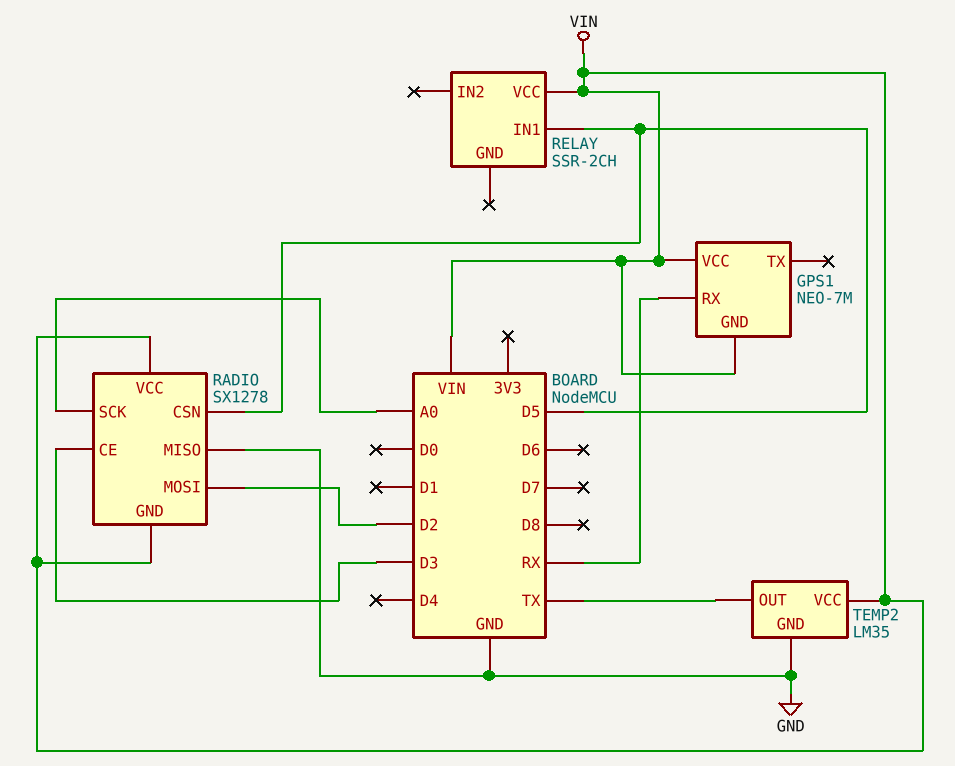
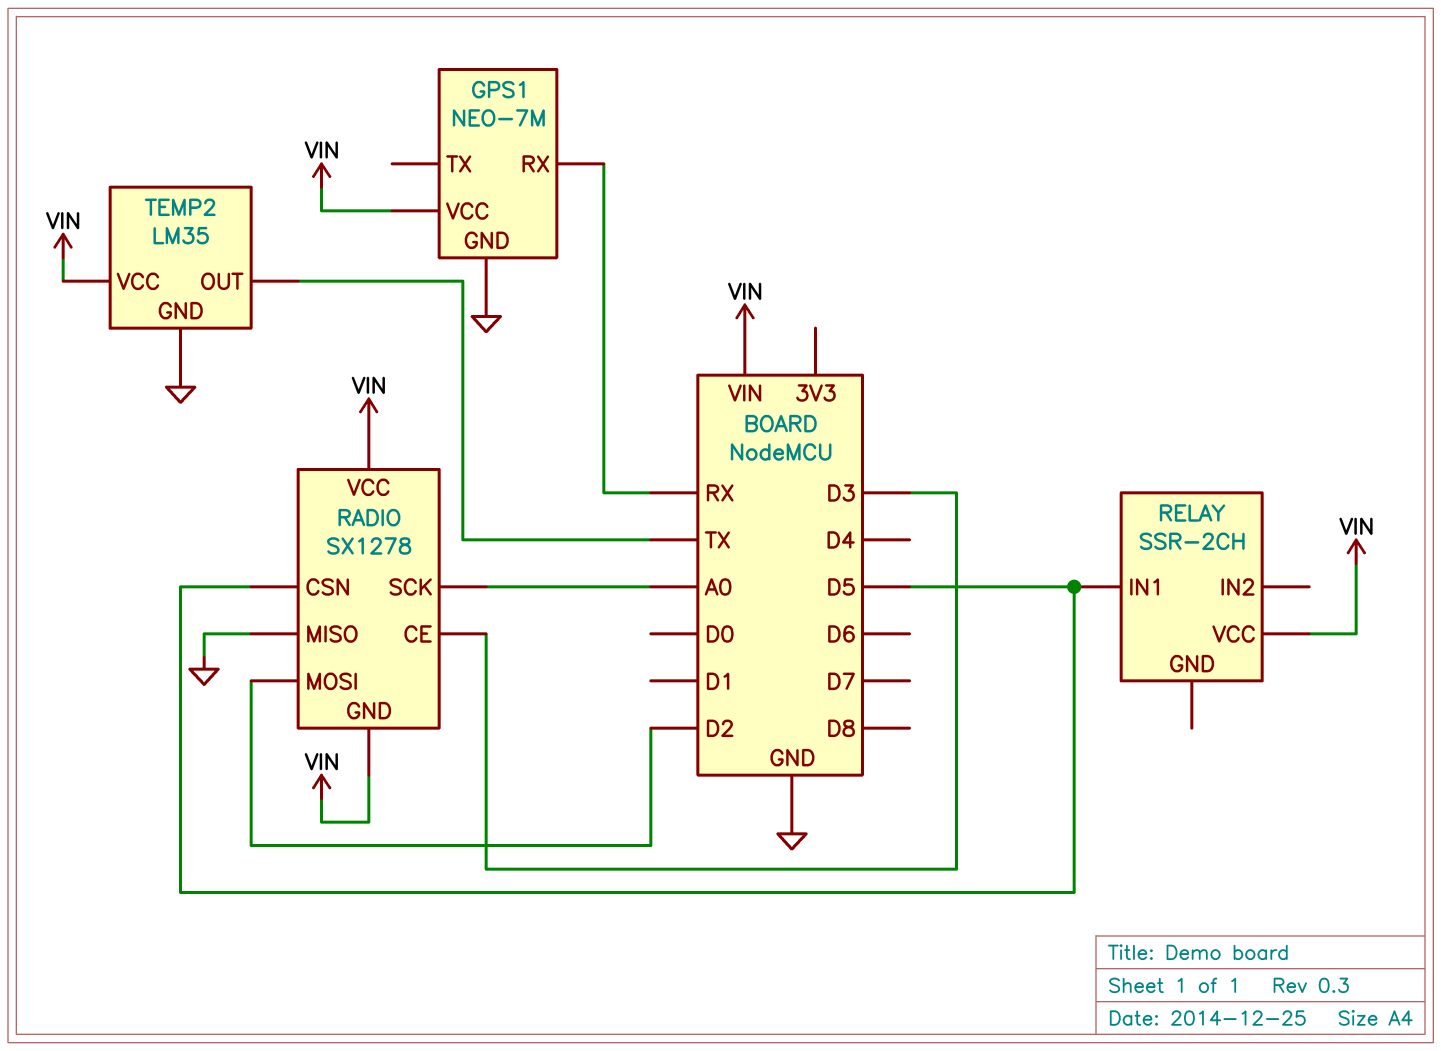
GPS1 pin GND: VIN -> GND

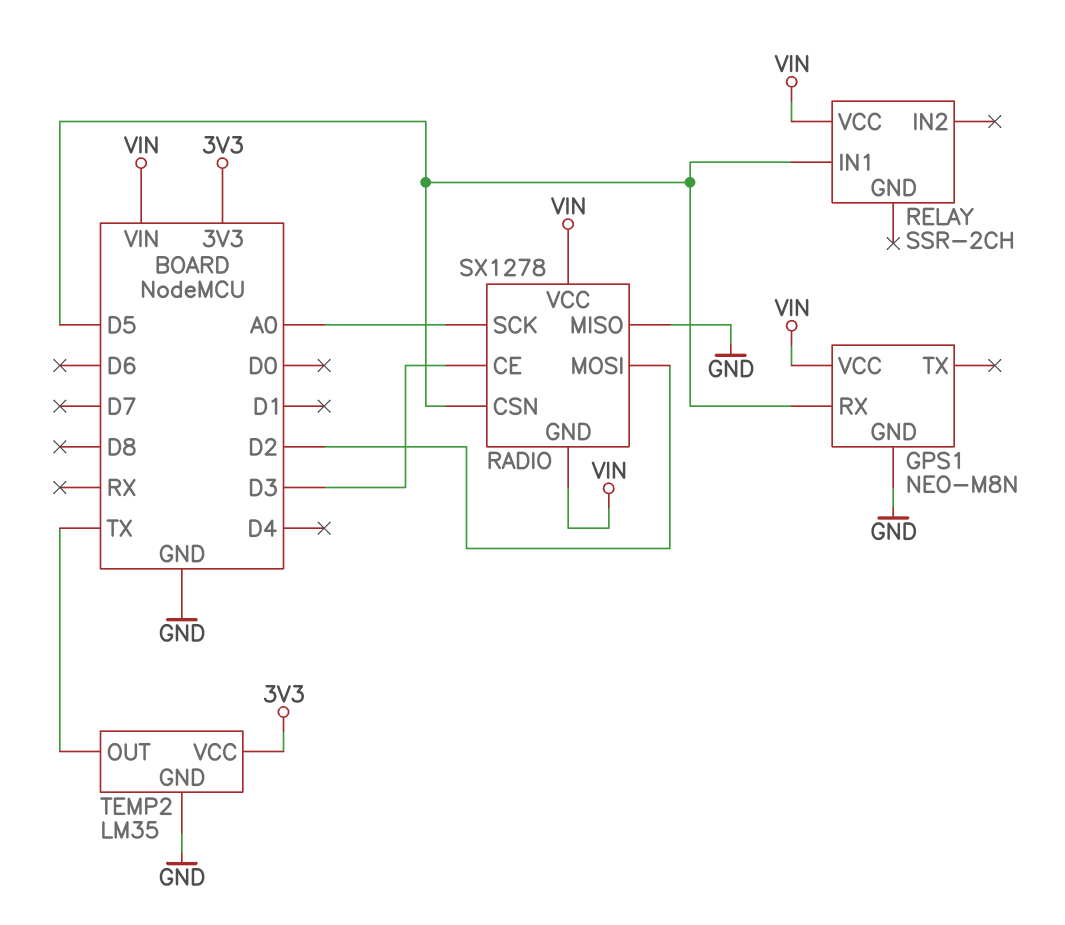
GPS1: NEO-7M -> NEO-M8N
GPS1 pin RX: RX -> D5
TEMP2 pin VCC: VIN -> 3V3

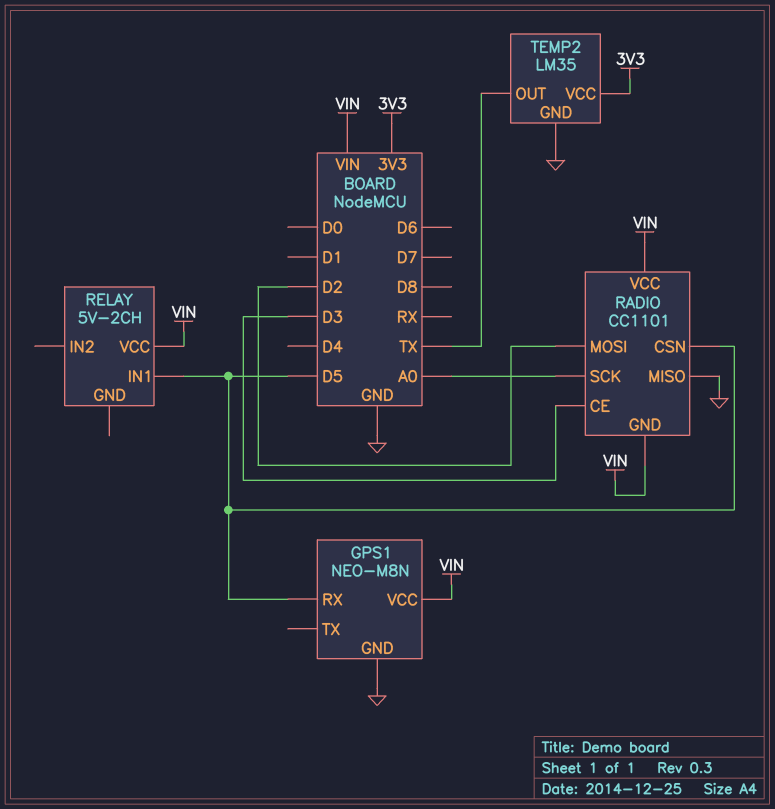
RADIO: SX1278 -> CC1101
RELAY: SSR-2CH -> 5V-2CH

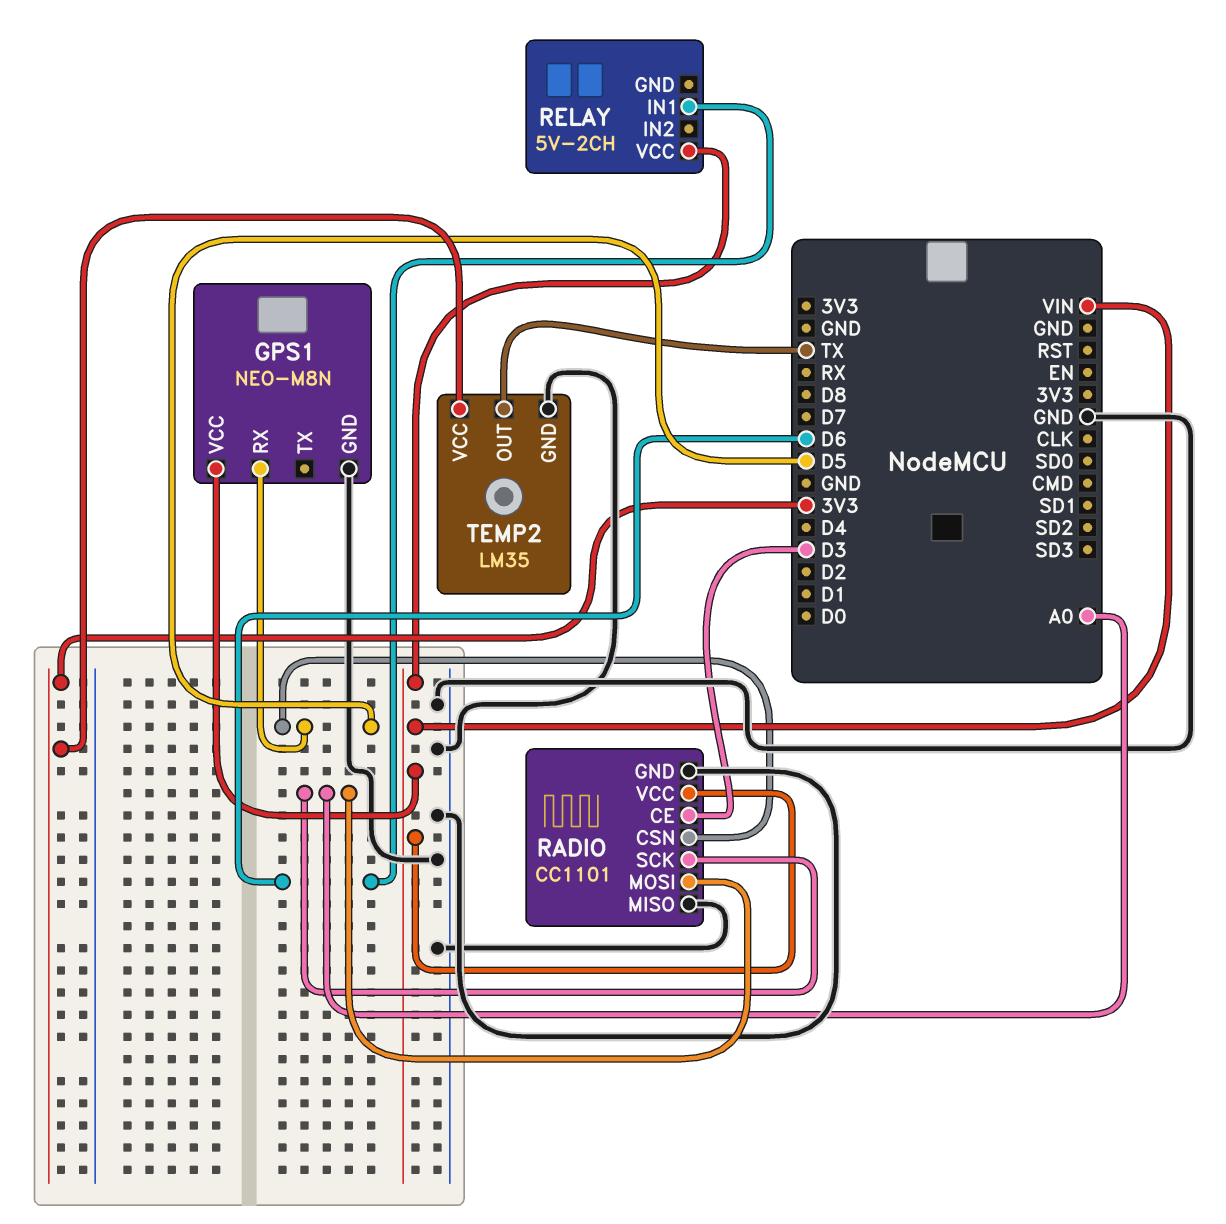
RADIO pin GND: VIN -> GND
RADIO pin MOSI: D2 -> A0
RELAY pin IN1: D5 -> D6

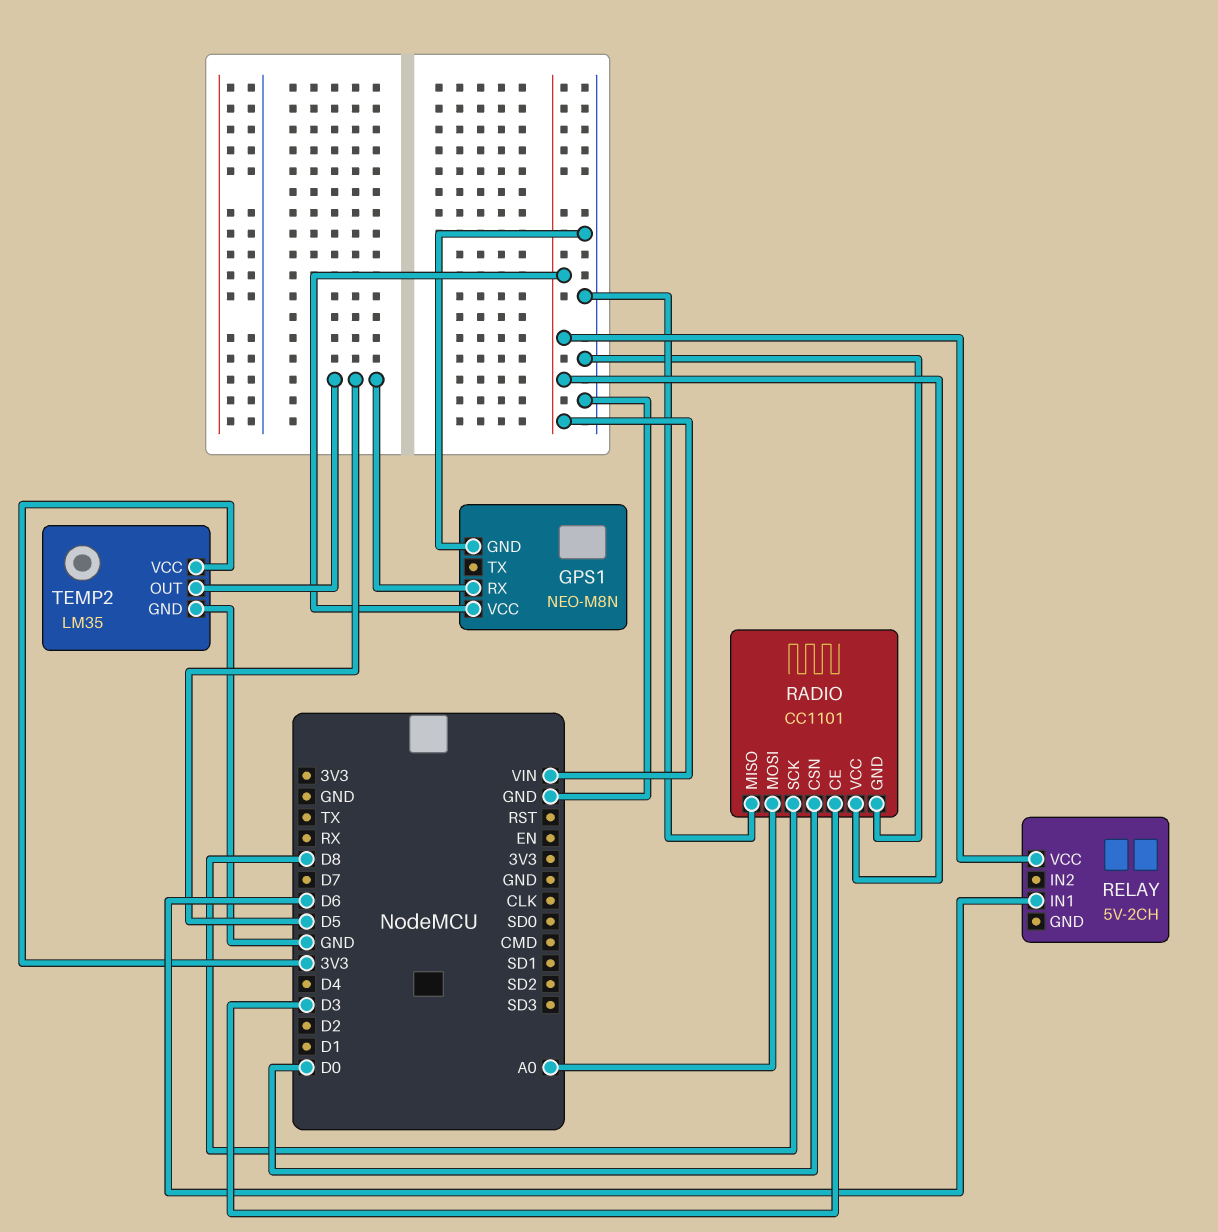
RADIO pin CSN: D5 -> D0
RADIO pin SCK: A0 -> D8
TEMP2 pin OUT: TX -> D5

